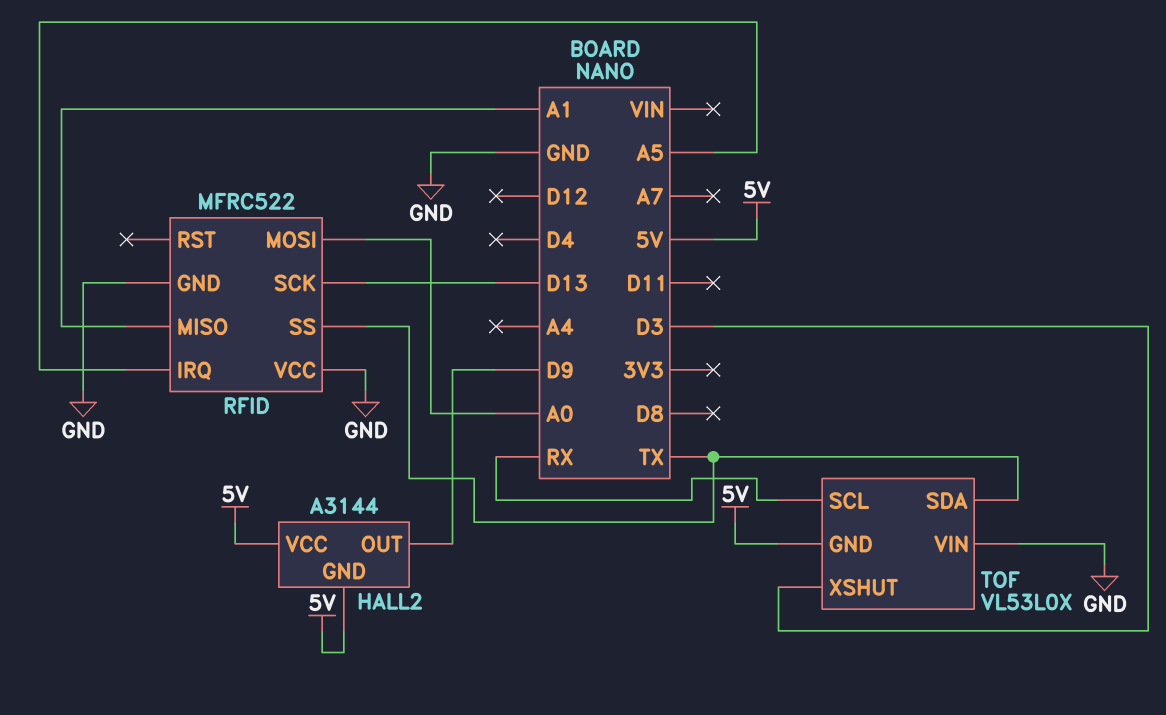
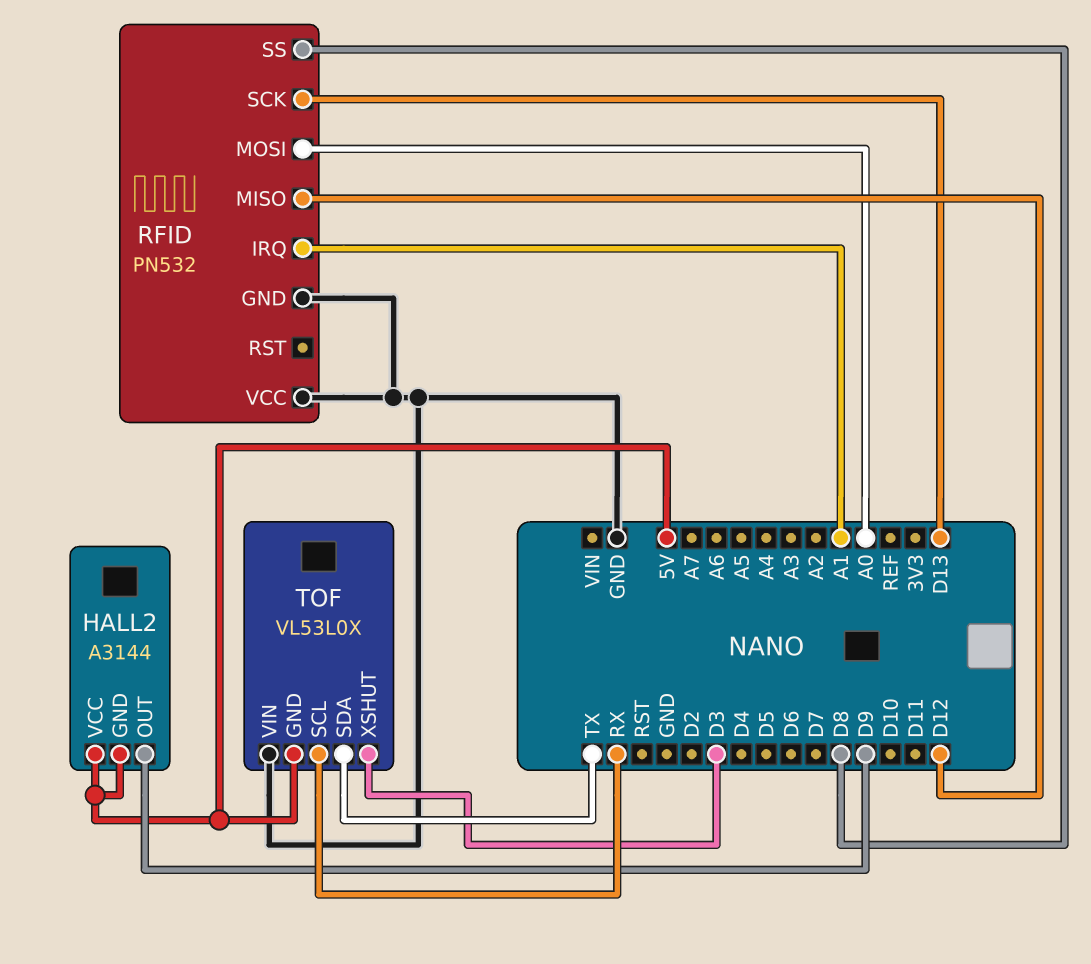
RFID: MFRC522 -> PN532
RFID pin IRQ: A5 -> A1
RFID pin MISO: A1 -> D12
RFID pin SS: TX -> D8

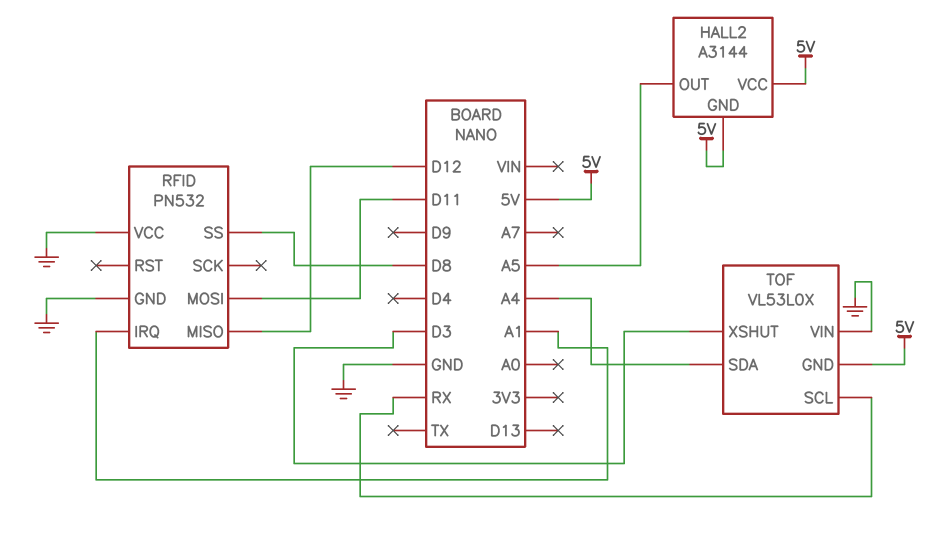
HALL2 pin OUT: D9 -> A5
RFID pin MOSI: A0 -> D11
RFID pin SCK: D13 -> none
TOF pin SDA: TX -> A4

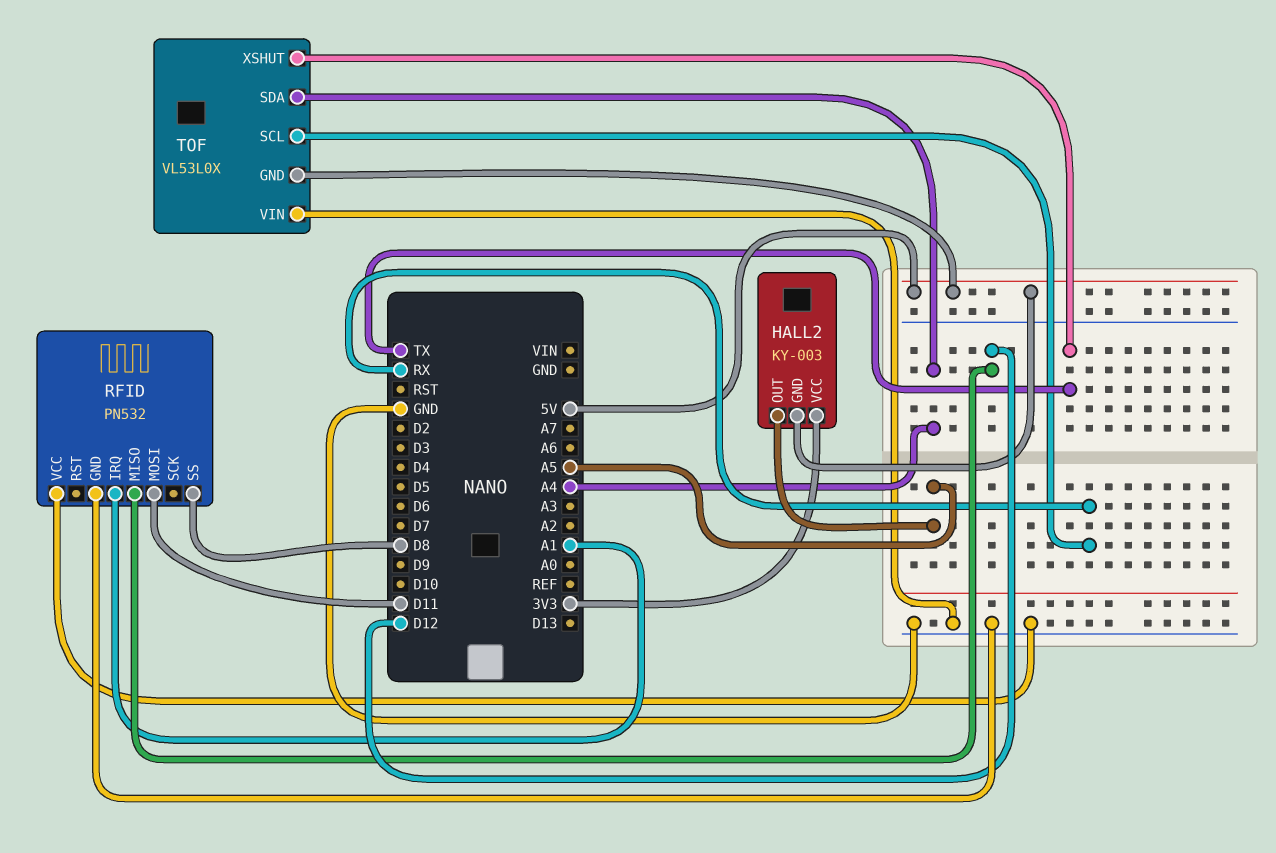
HALL2: A3144 -> KY-003
HALL2 pin VCC: 5V -> 3V3
TOF pin XSHUT: D3 -> TX

